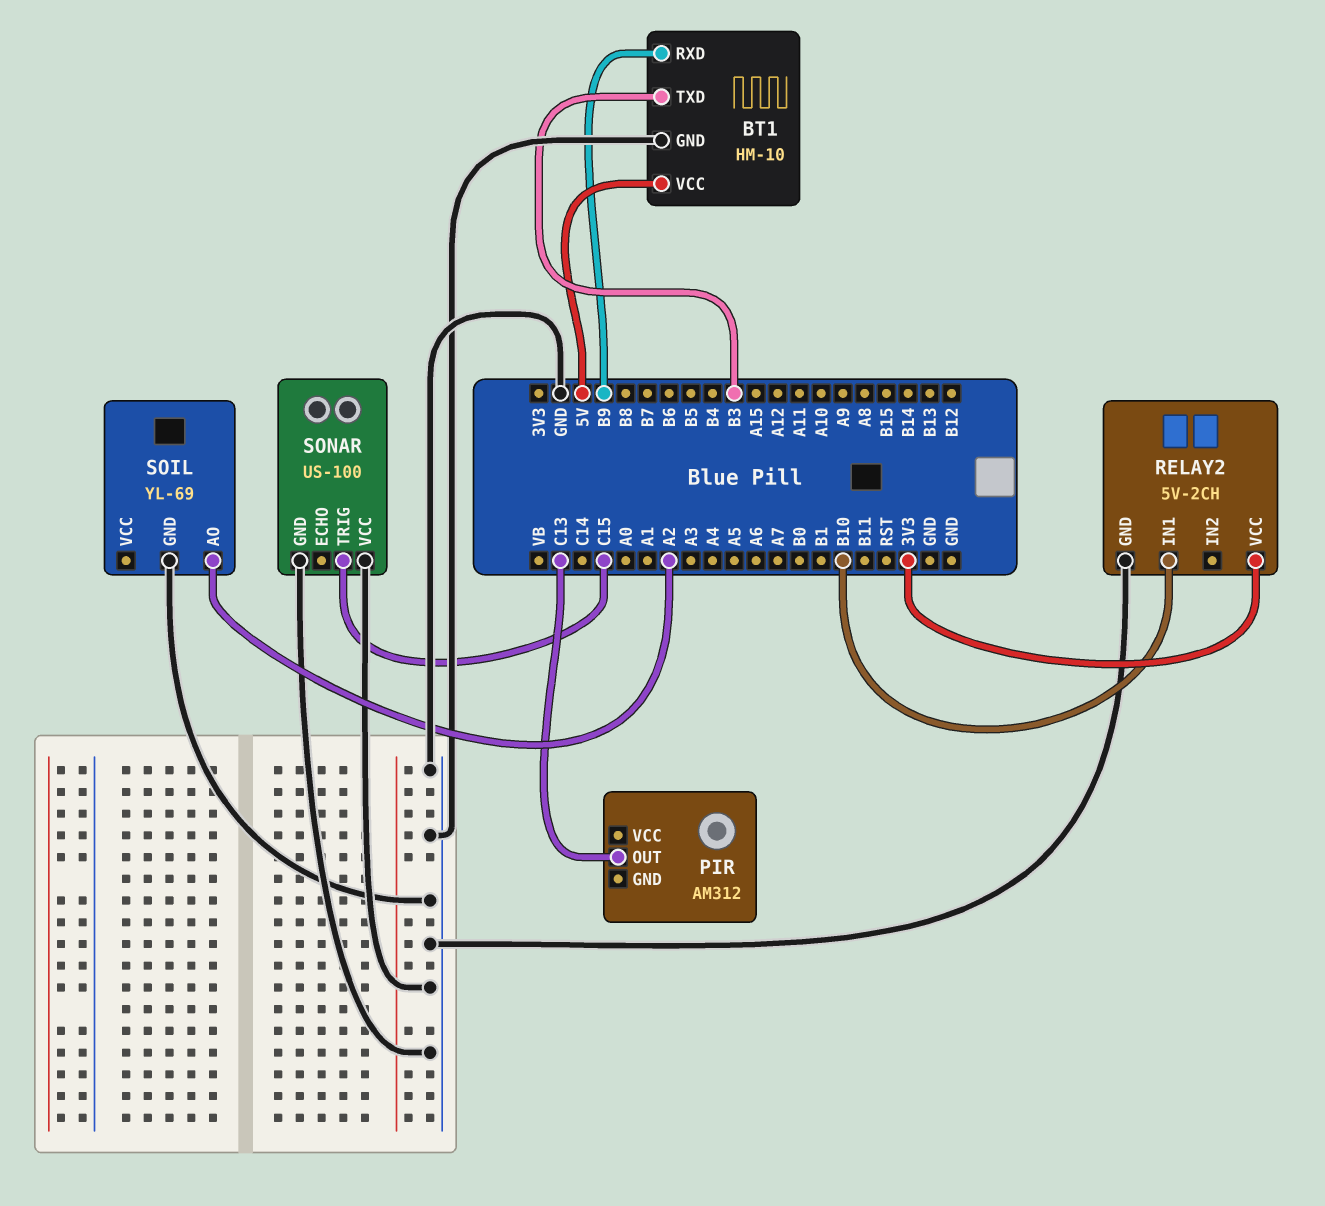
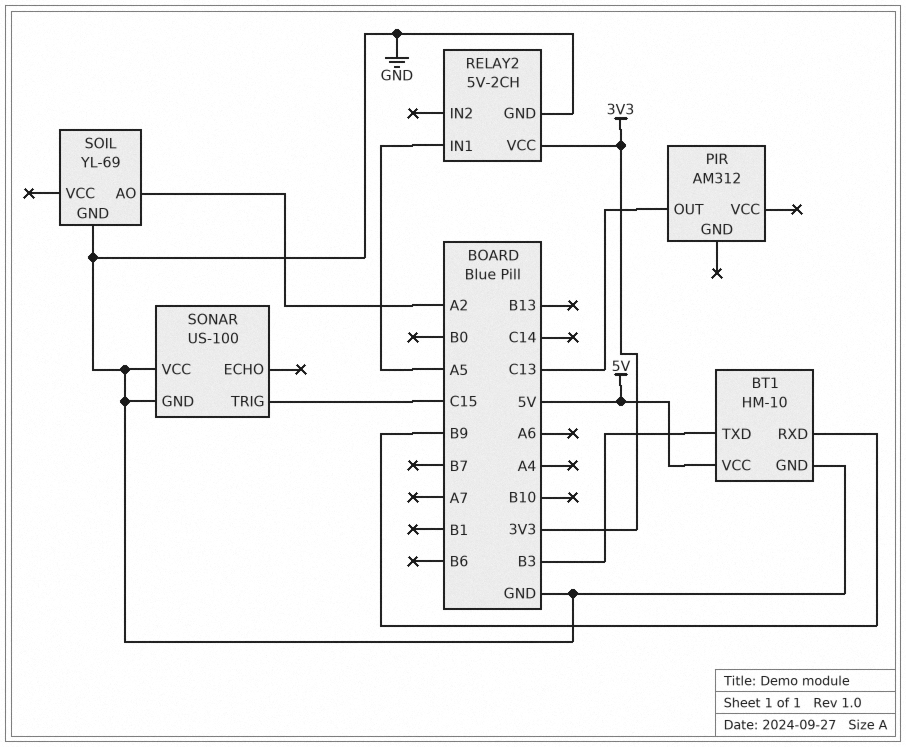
RELAY2 pin IN1: B10 -> A5

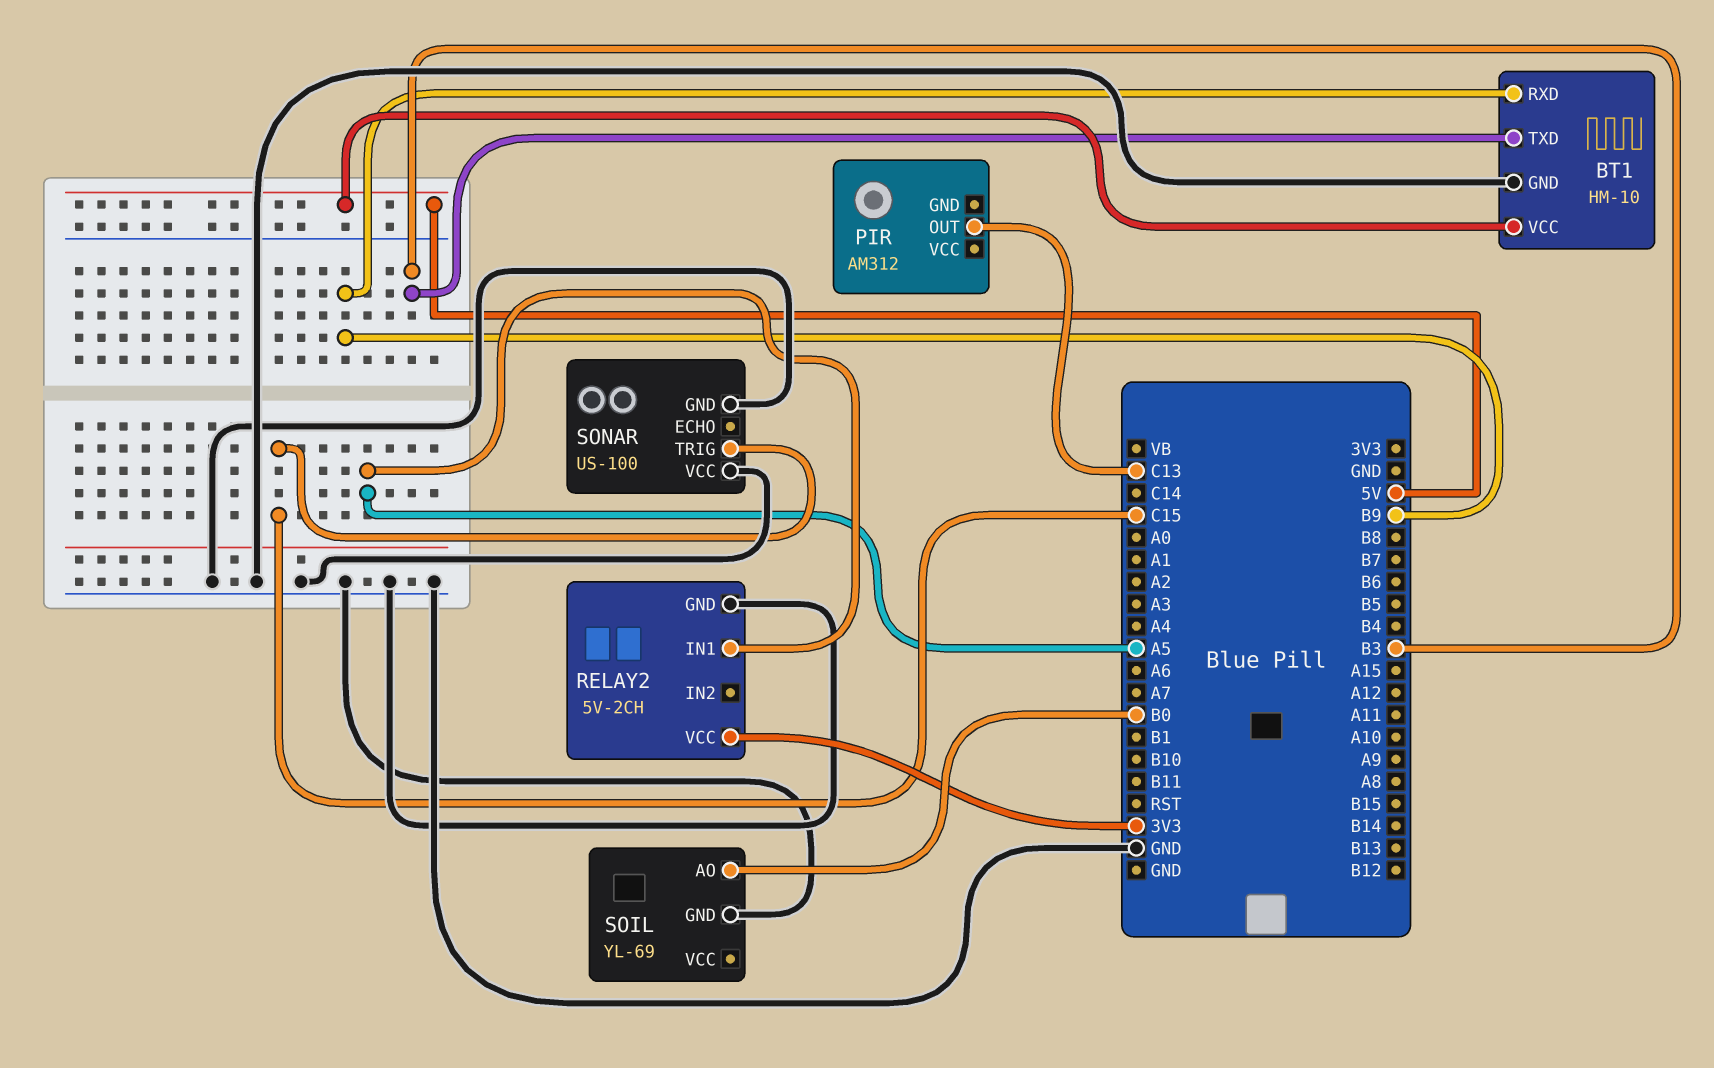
SOIL pin AO: A2 -> B0

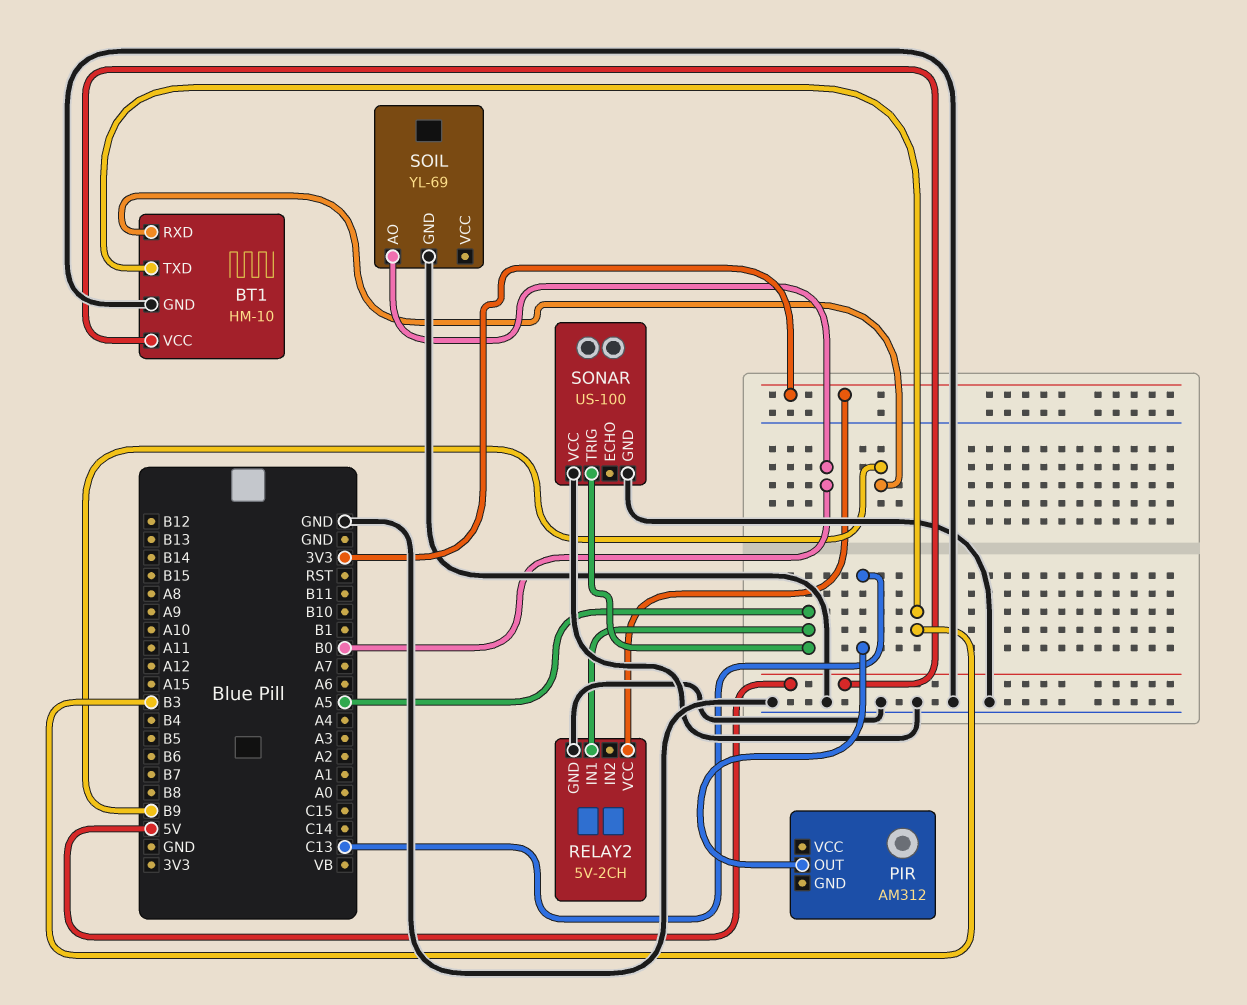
SONAR pin TRIG: C15 -> A5

